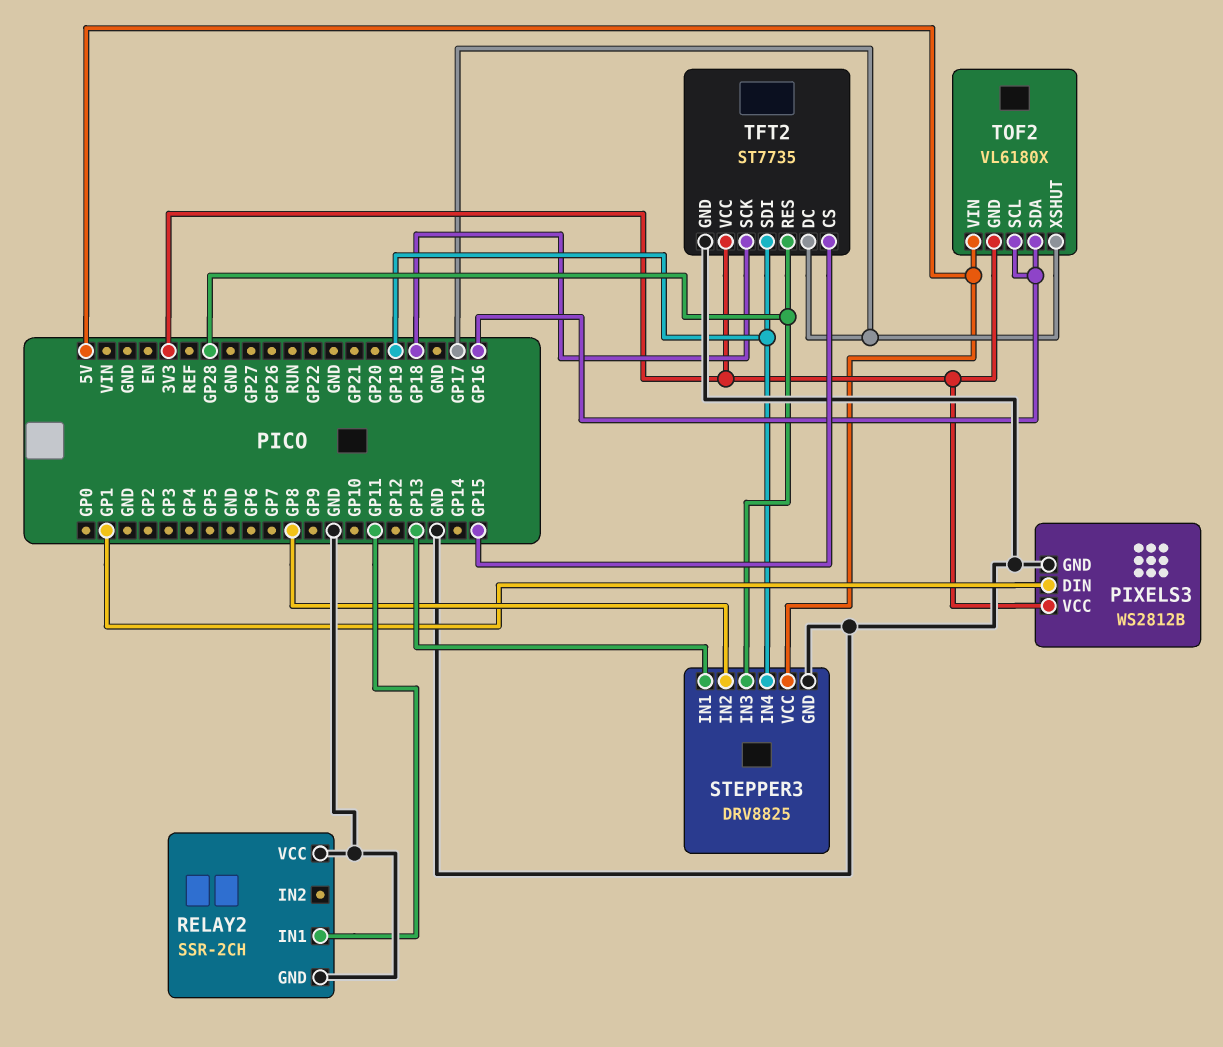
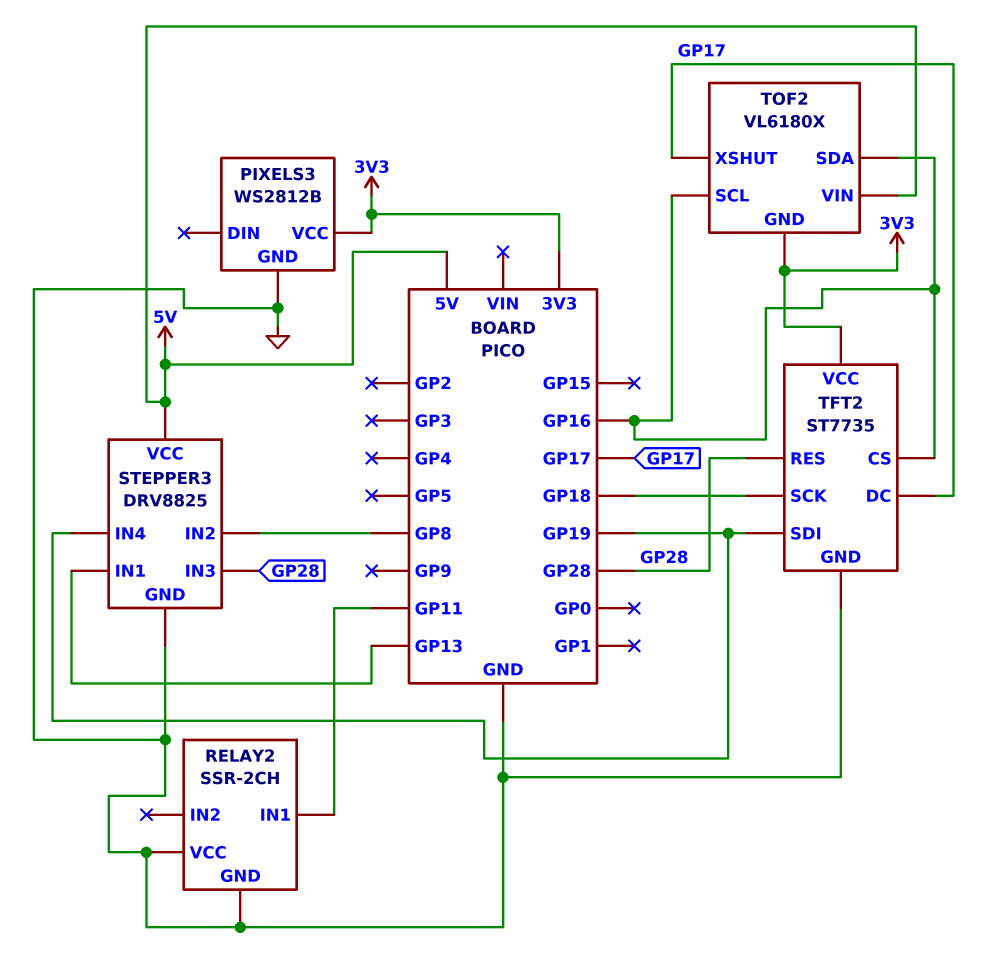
PIXELS3 pin DIN: GP1 -> none
TFT2 pin CS: GP15 -> GP16

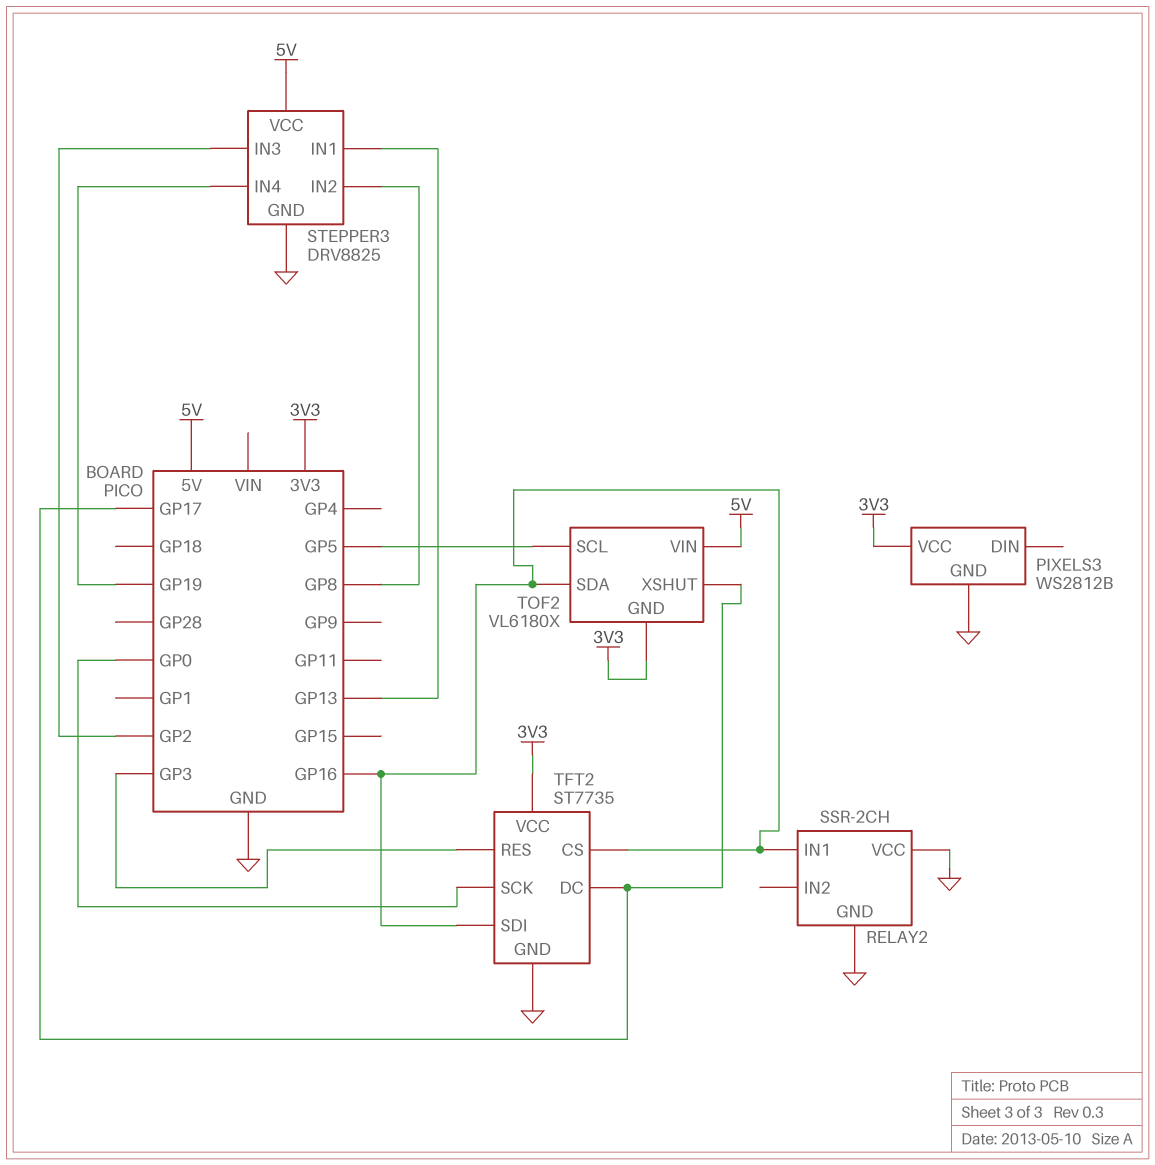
RELAY2 pin IN1: GP11 -> GP16
STEPPER3 pin IN3: GP28 -> GP2
TFT2 pin RES: GP28 -> GP3
TFT2 pin SCK: GP18 -> GP0
TFT2 pin SDI: GP19 -> GP16
TOF2 pin SCL: GP16 -> GP5

